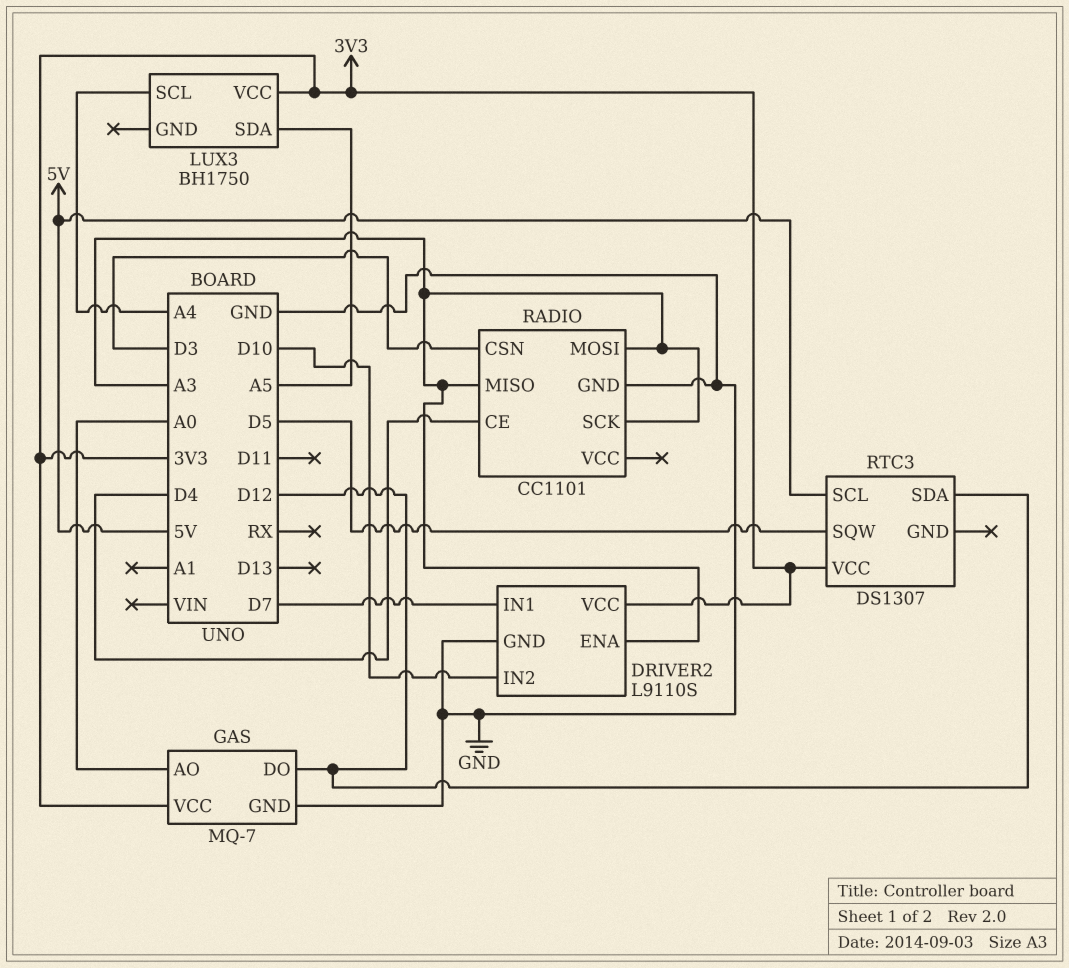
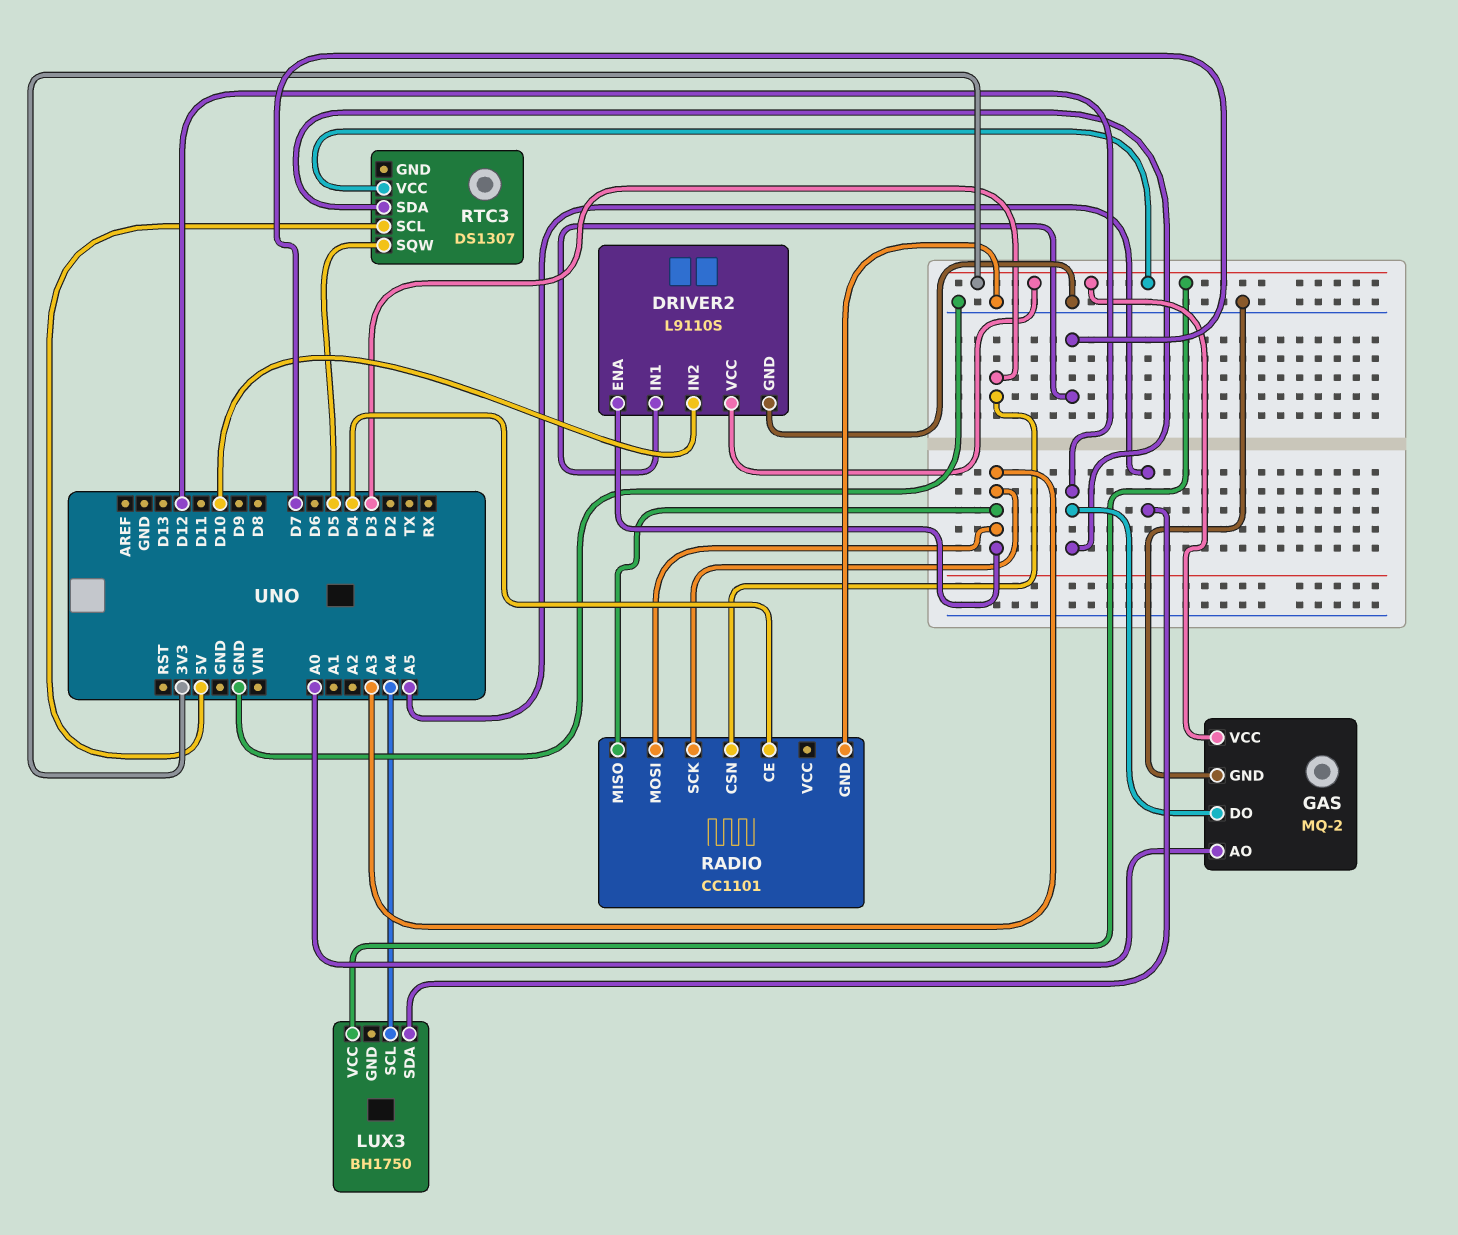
GAS: MQ-7 -> MQ-2

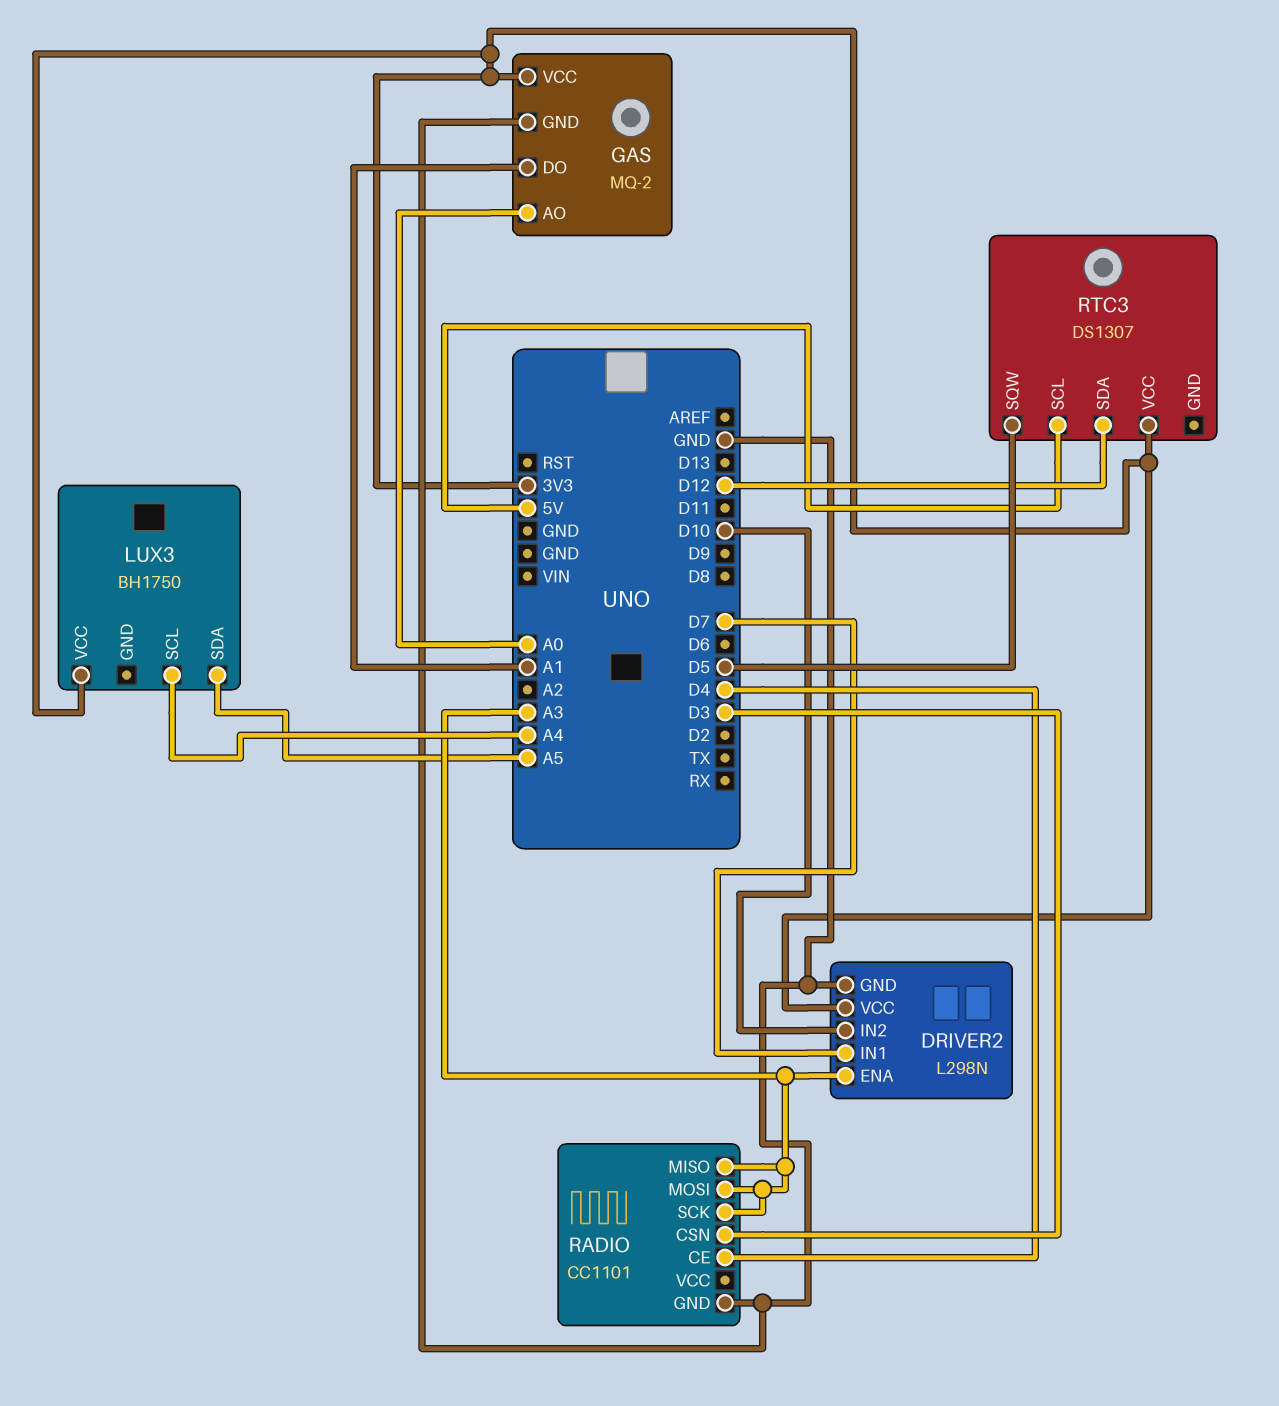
DRIVER2: L9110S -> L298N
GAS pin DO: D12 -> A1

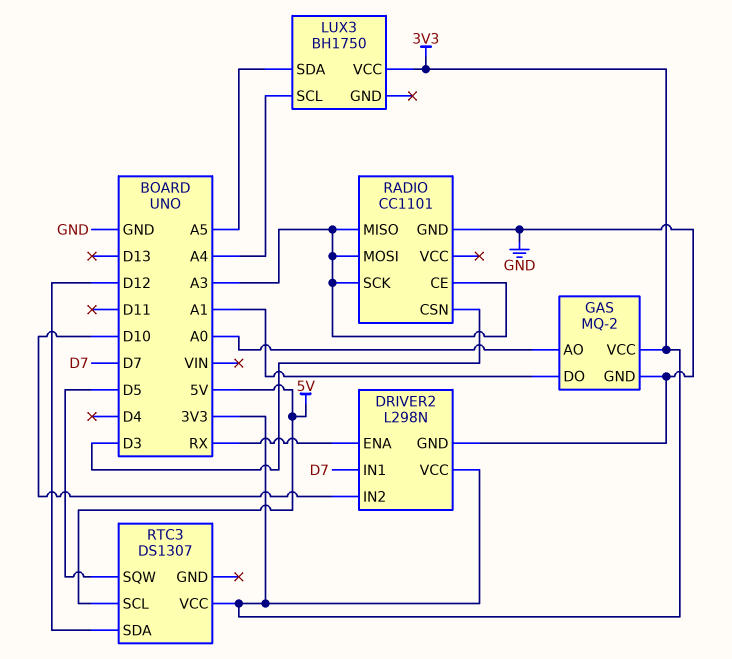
DRIVER2 pin ENA: A3 -> RX
RADIO pin CE: D4 -> A3

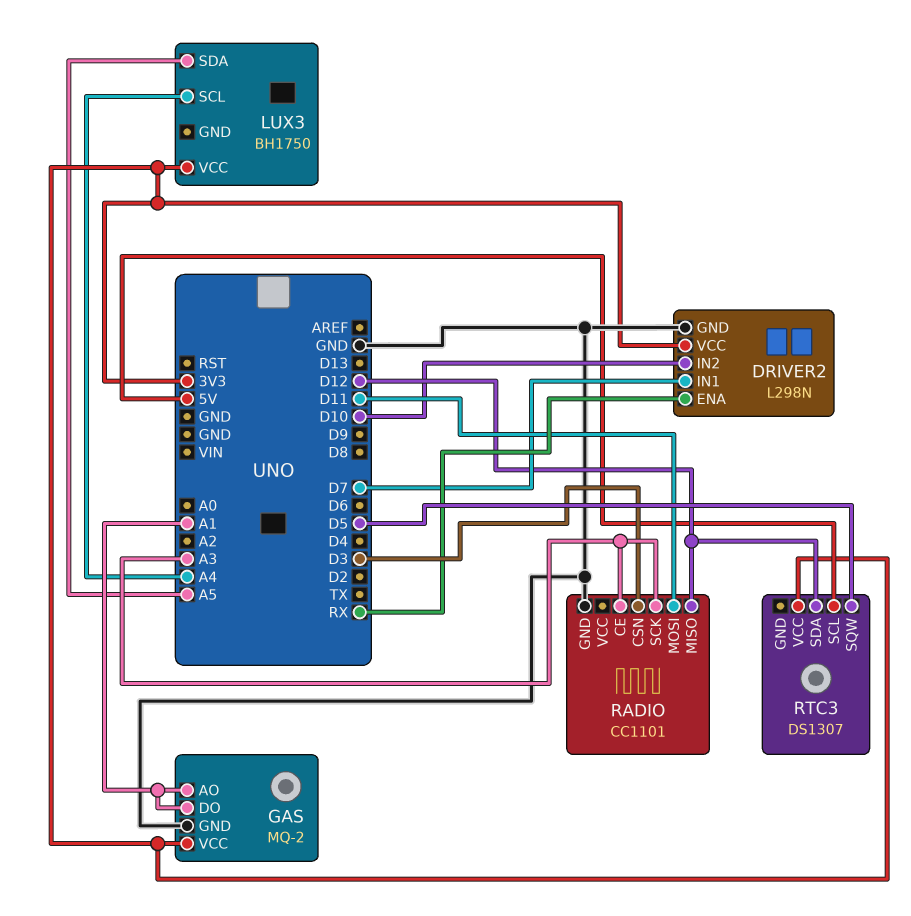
GAS pin AO: A0 -> A1
RADIO pin MISO: A3 -> D12
RADIO pin MOSI: A3 -> D11

